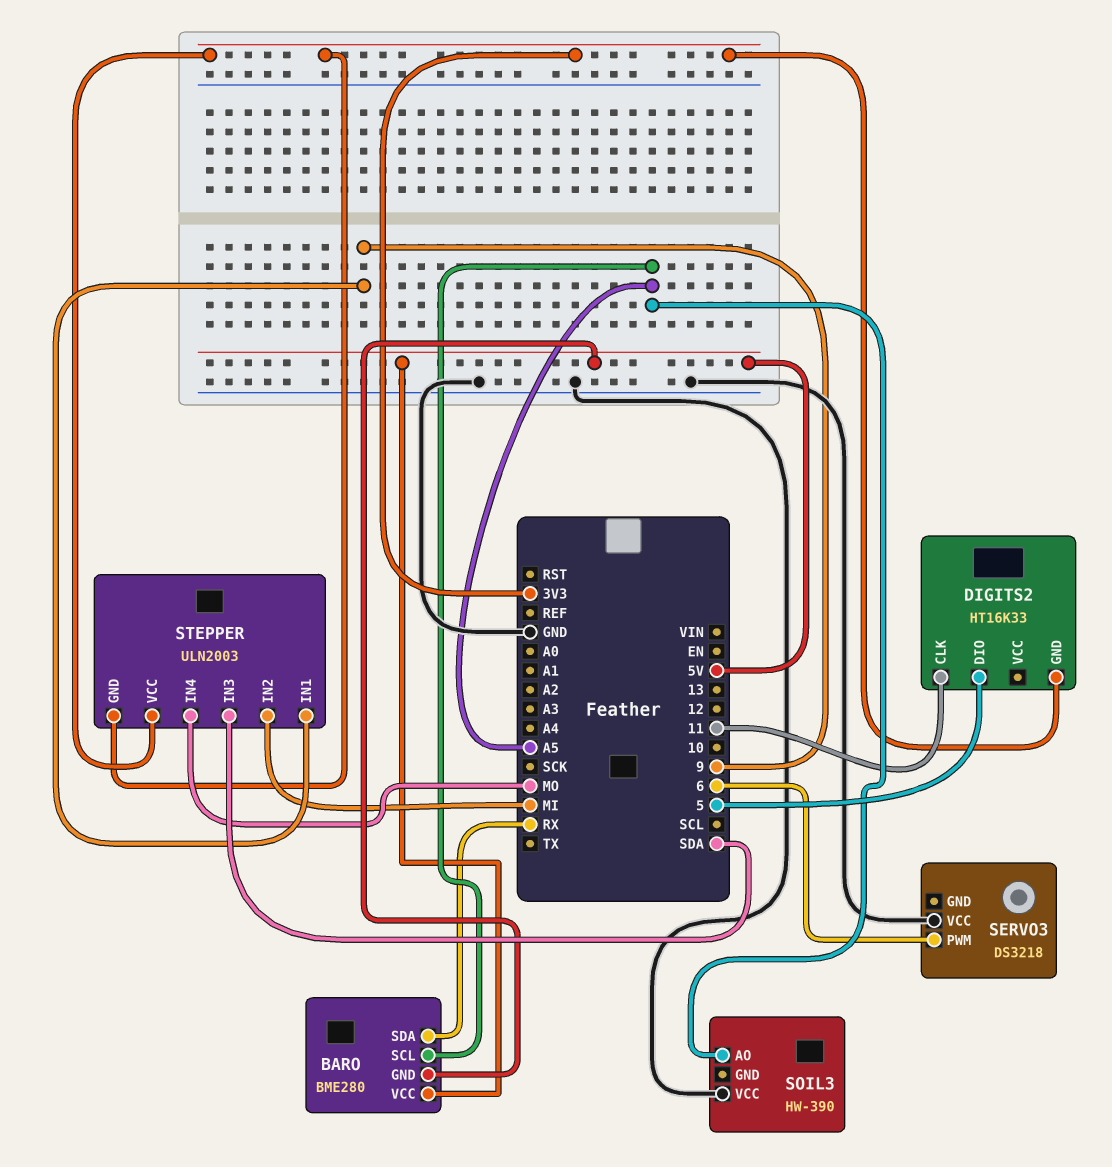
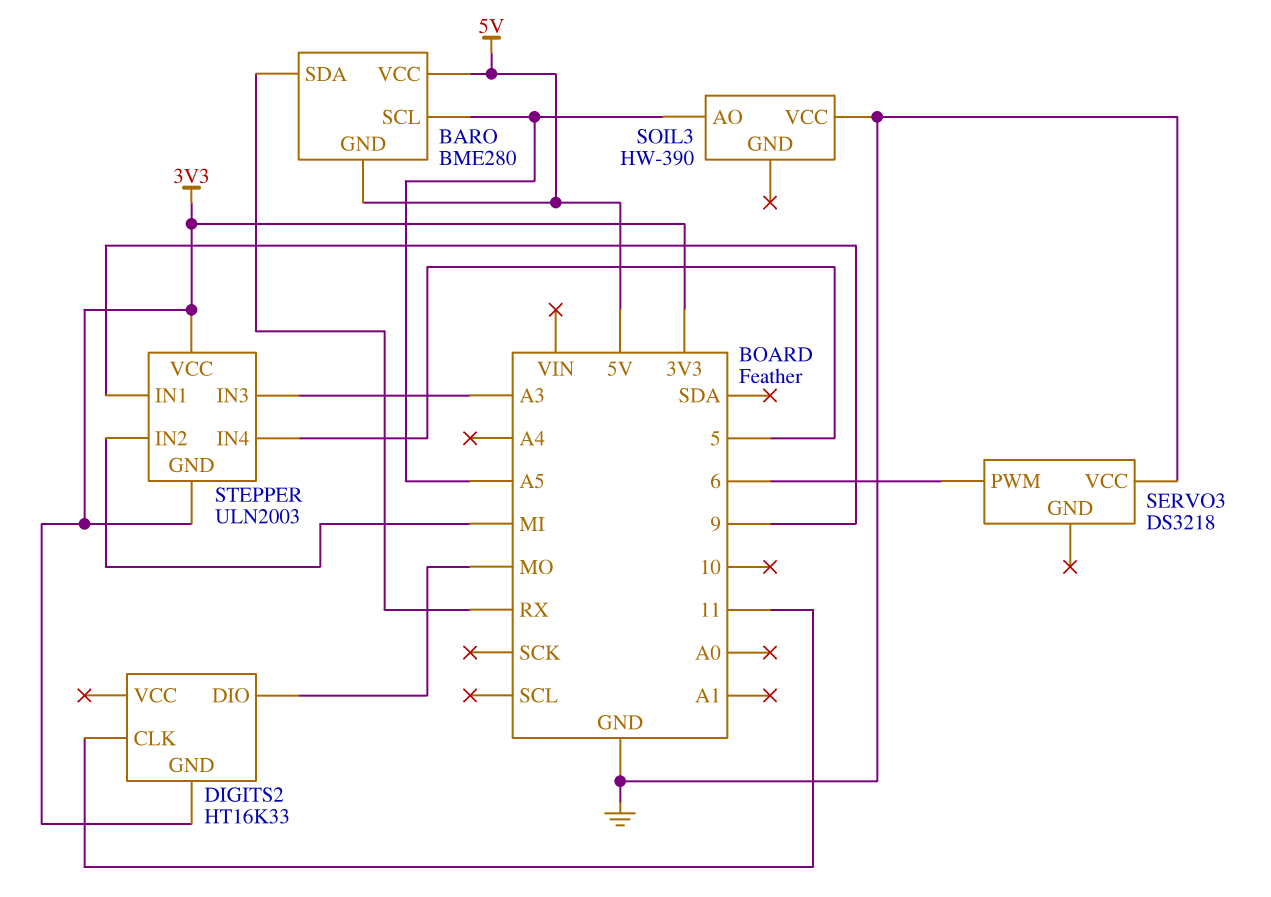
DIGITS2 pin DIO: 5 -> MO
STEPPER pin IN3: SDA -> A3
STEPPER pin IN4: MO -> 5

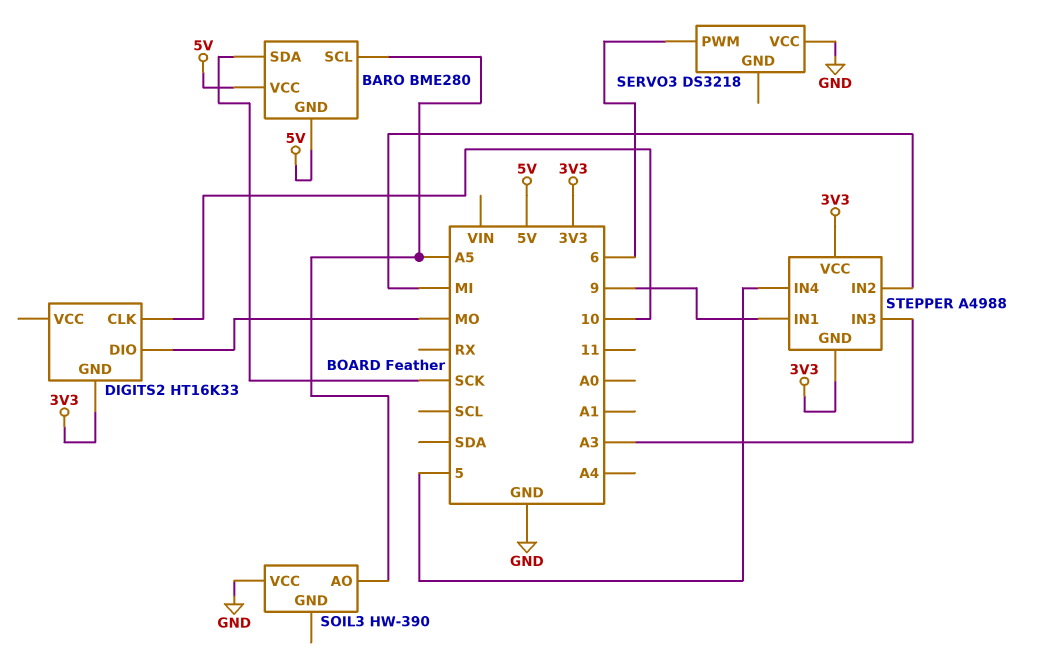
BARO pin SDA: RX -> SCK
DIGITS2 pin CLK: 11 -> 10
STEPPER: ULN2003 -> A4988

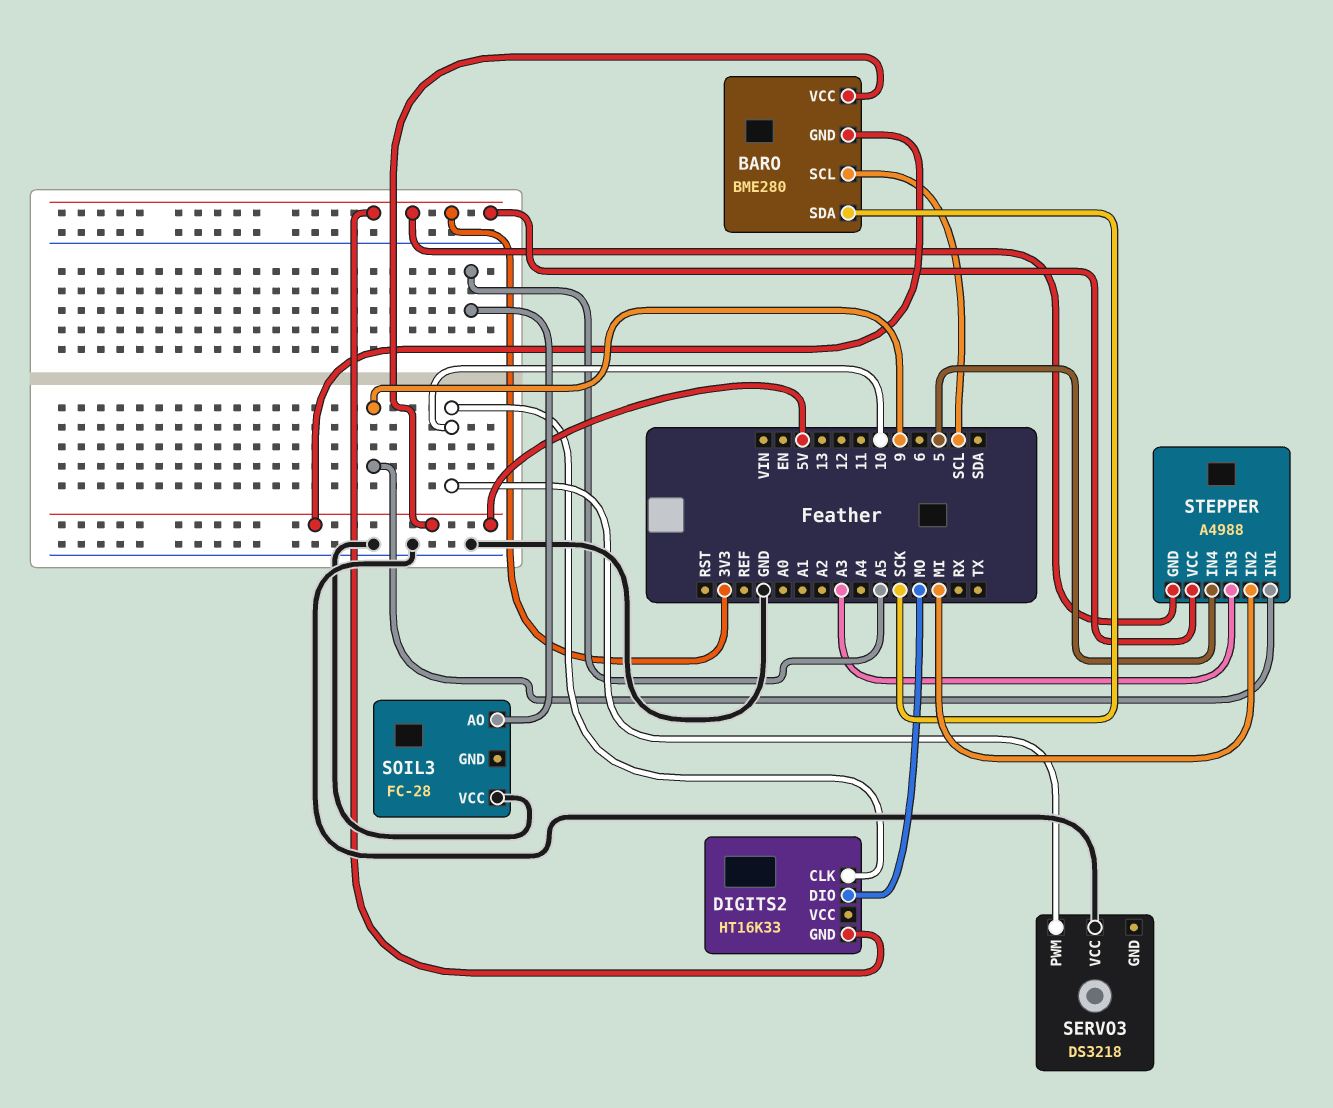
BARO pin SCL: A5 -> SCL
SERVO3 pin PWM: 6 -> 10
SOIL3: HW-390 -> FC-28

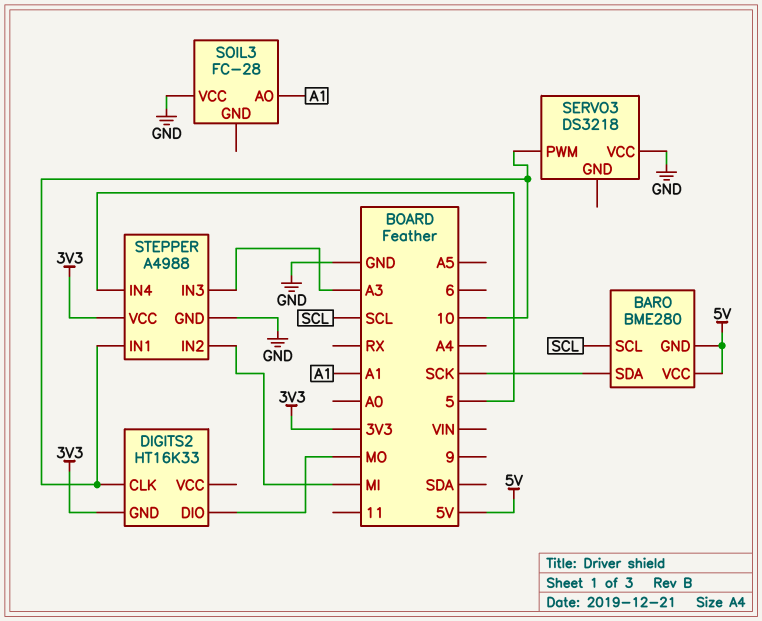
SOIL3 pin AO: A5 -> A1
STEPPER pin GND: 3V3 -> GND
STEPPER pin IN1: 9 -> 10

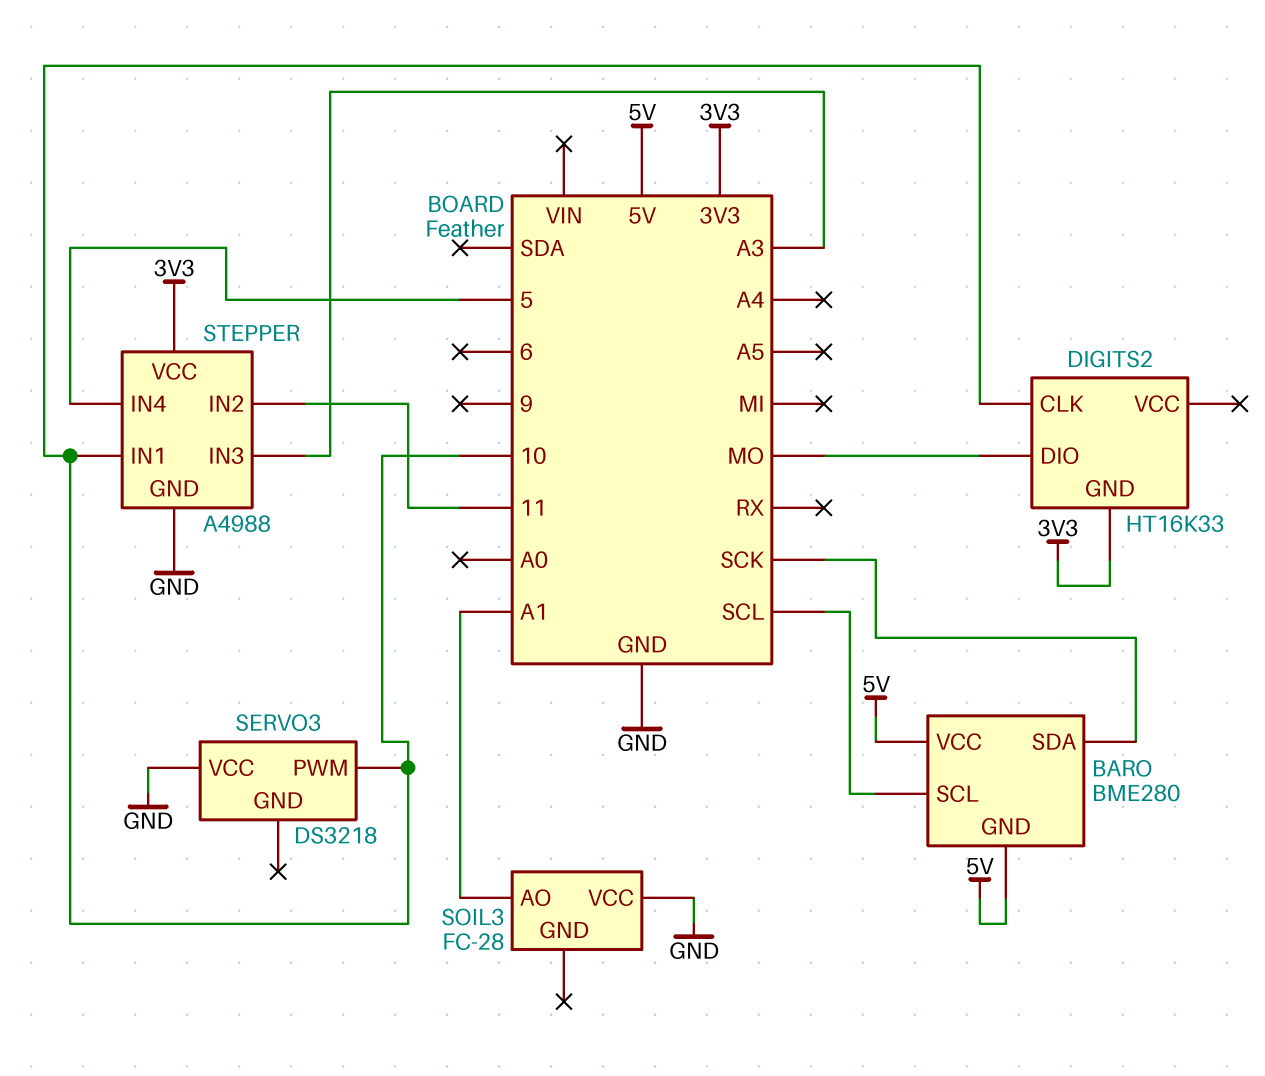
STEPPER pin IN2: MI -> 11

